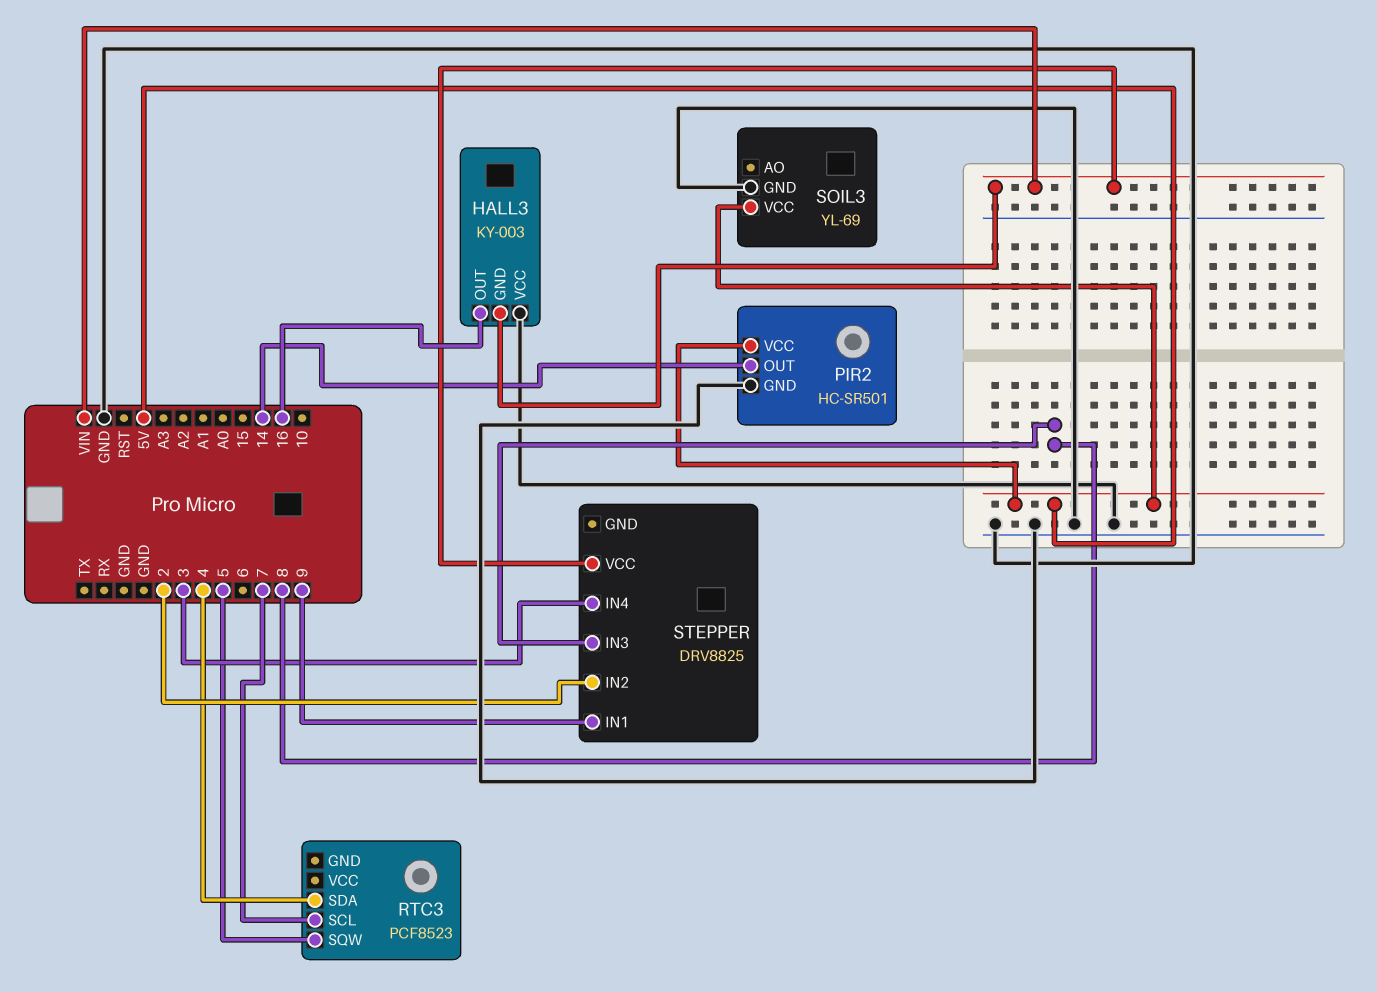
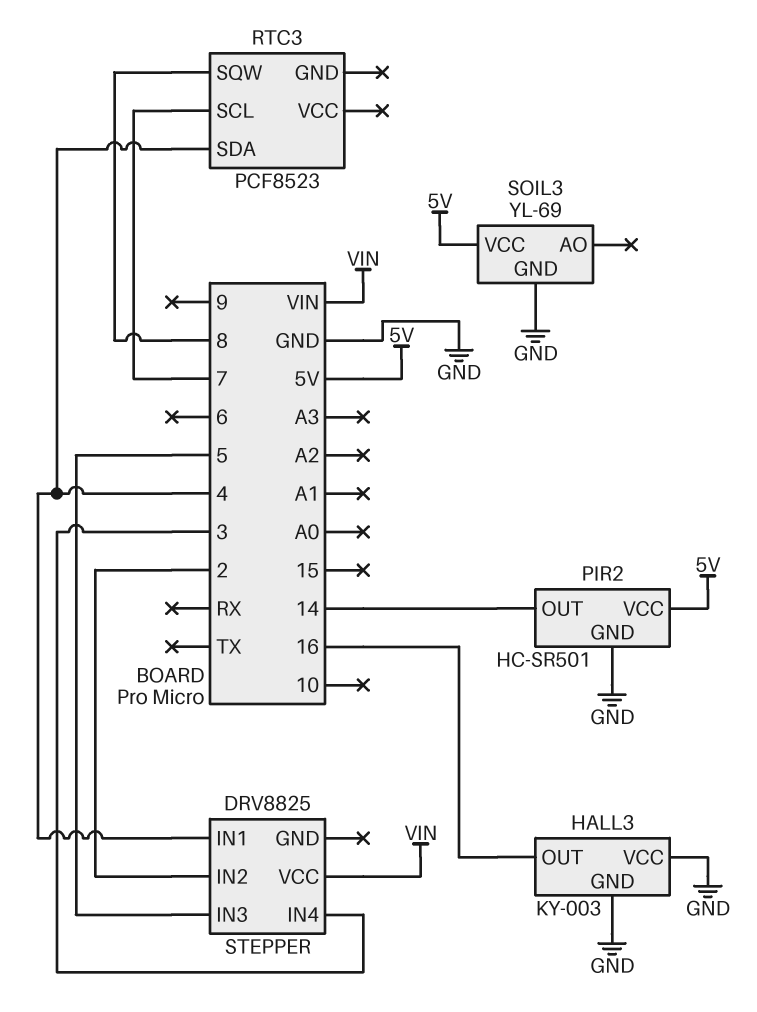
HALL3 pin GND: VIN -> GND
RTC3 pin SQW: 5 -> 8
STEPPER pin IN1: 9 -> 4
STEPPER pin IN3: 8 -> 5

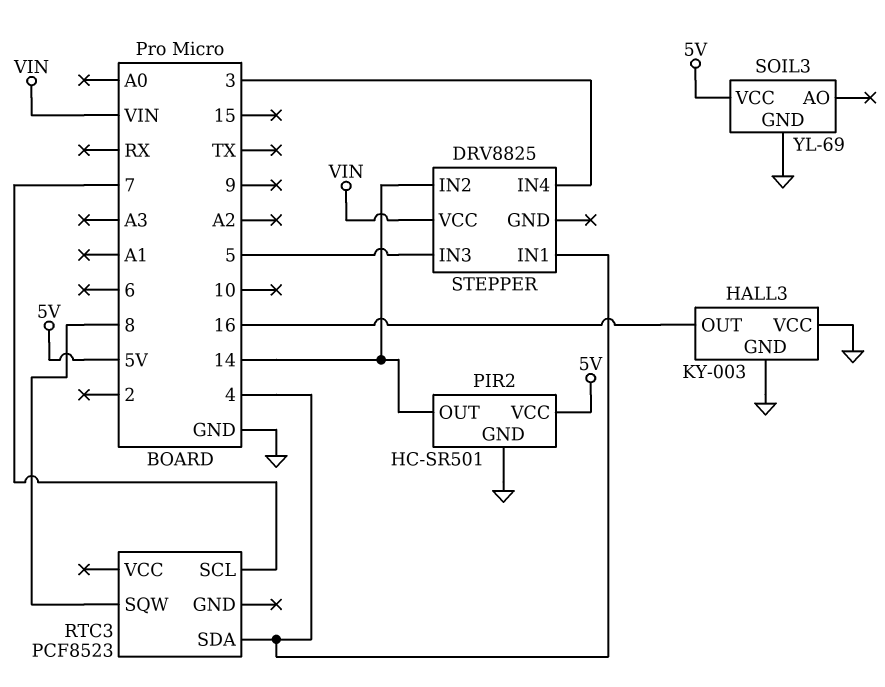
STEPPER pin IN2: 2 -> 14

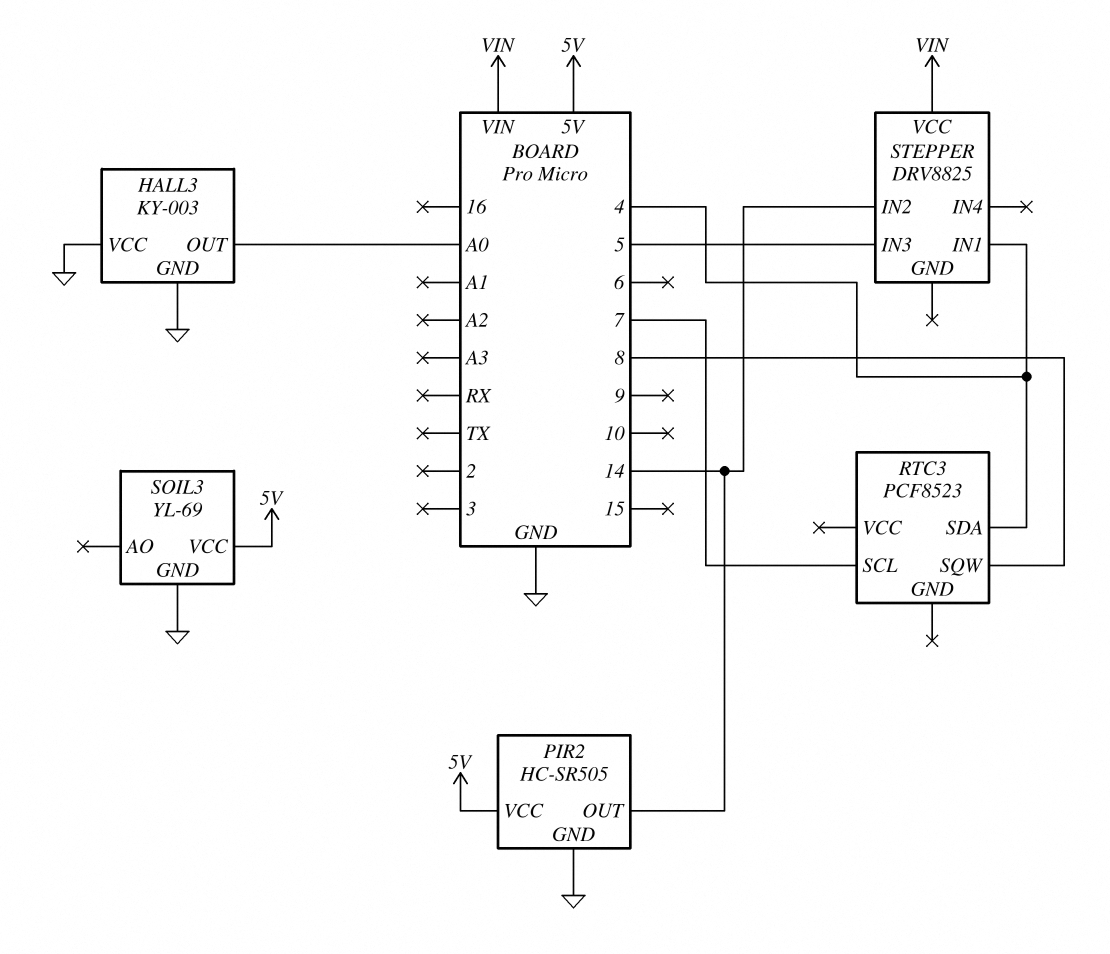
HALL3 pin OUT: 16 -> A0
PIR2: HC-SR501 -> HC-SR505
STEPPER pin IN4: 3 -> none

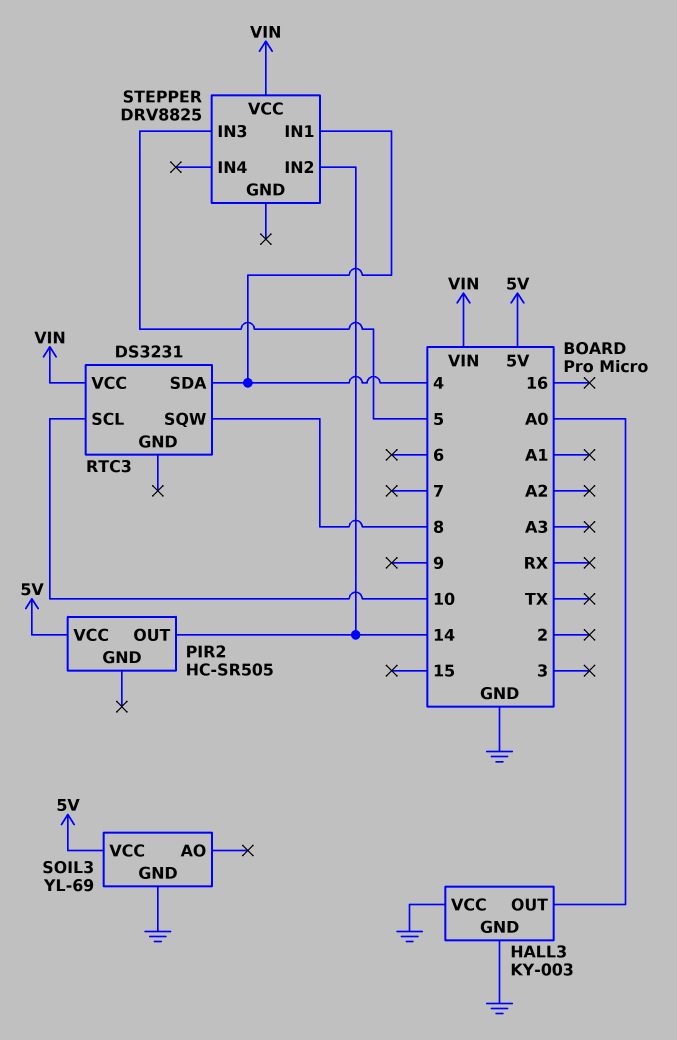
PIR2 pin GND: GND -> none
RTC3: PCF8523 -> DS3231
RTC3 pin SCL: 7 -> 10
RTC3 pin VCC: none -> VIN

